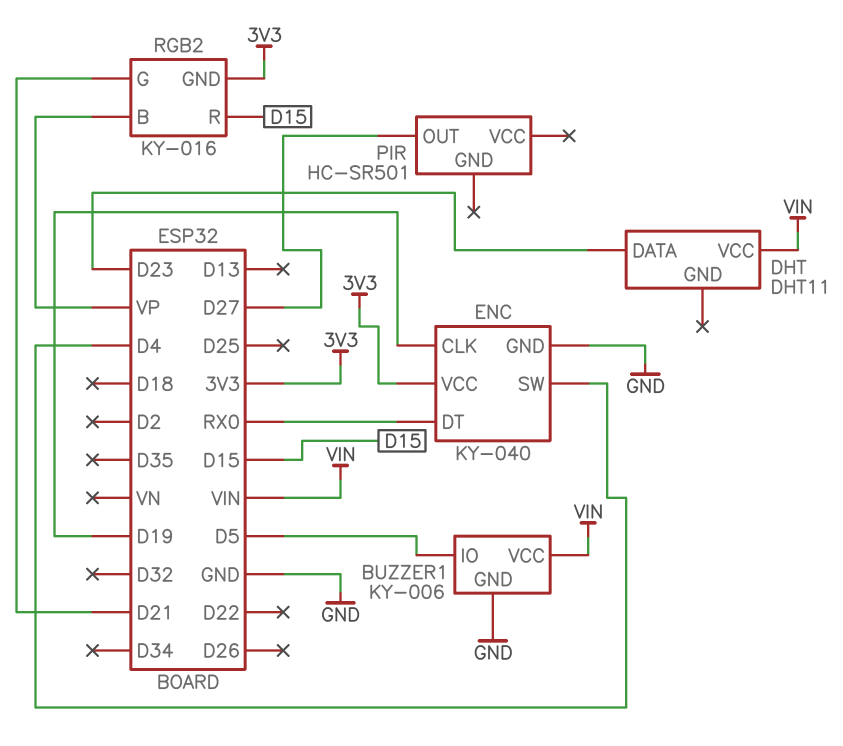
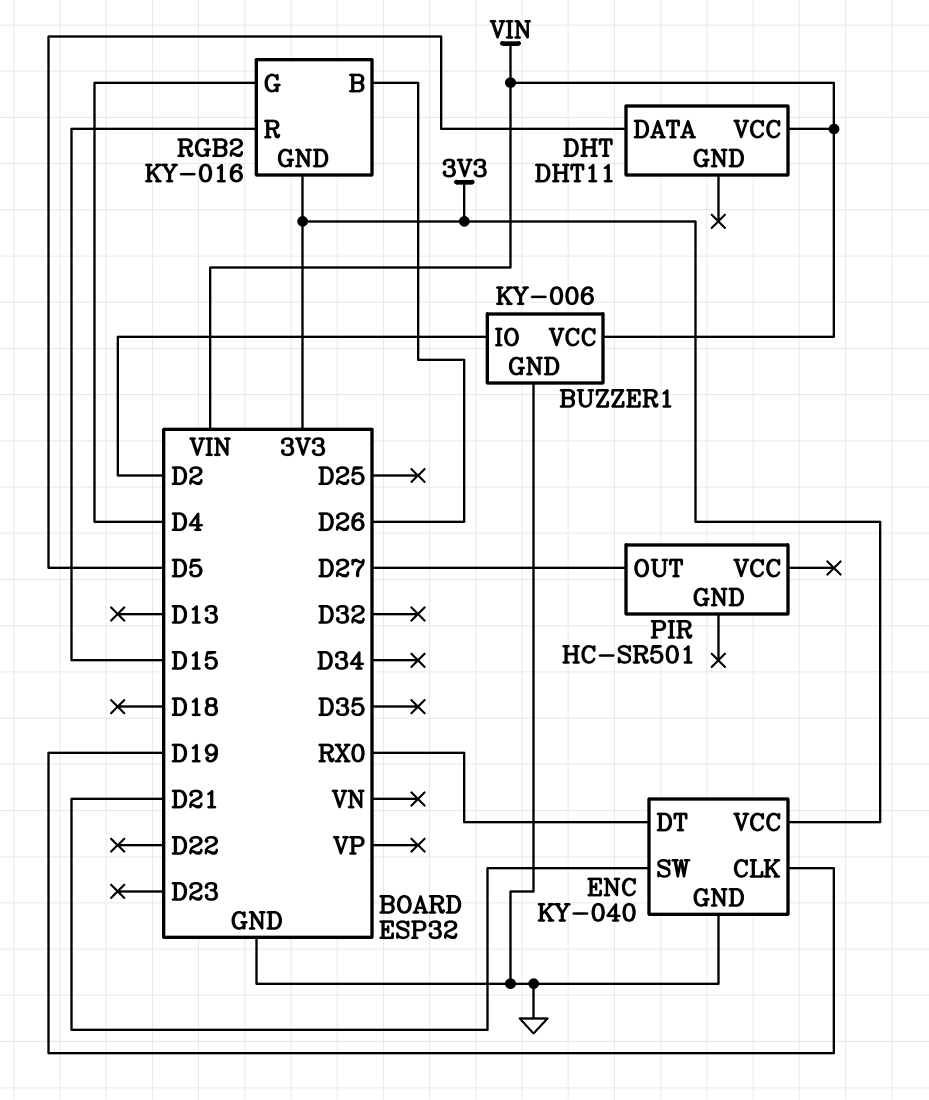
BUZZER1 pin IO: D5 -> D2
DHT pin DATA: D23 -> D5
ENC pin SW: D4 -> D21
RGB2 pin B: VP -> D26
RGB2 pin G: D21 -> D4

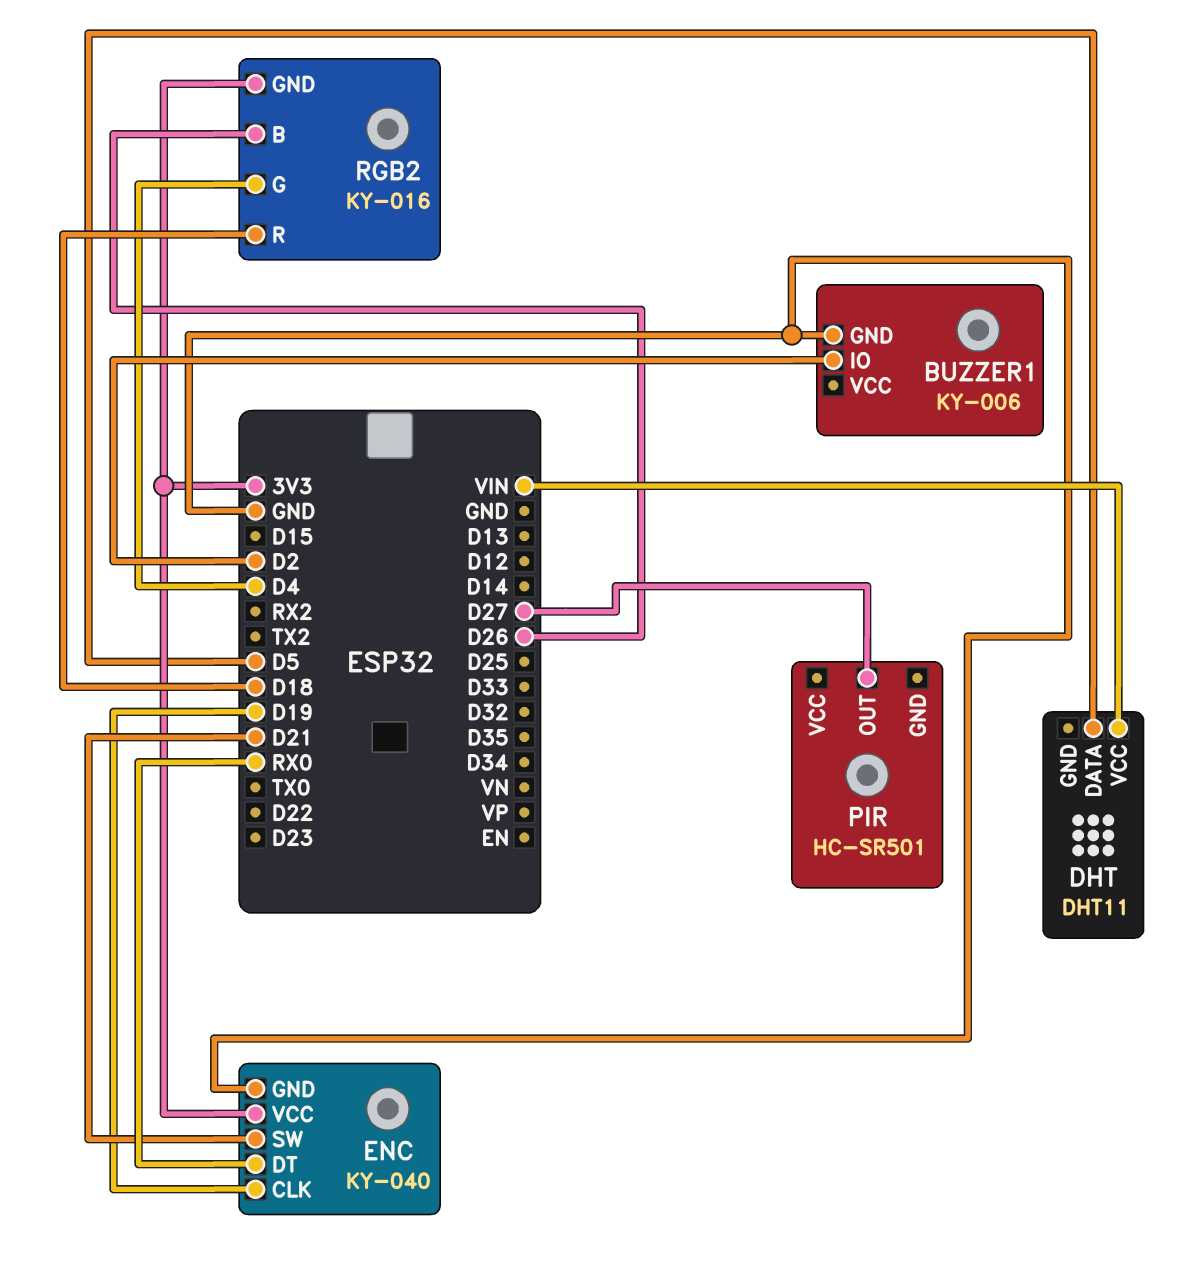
BUZZER1 pin VCC: VIN -> none
RGB2 pin R: D15 -> D18

